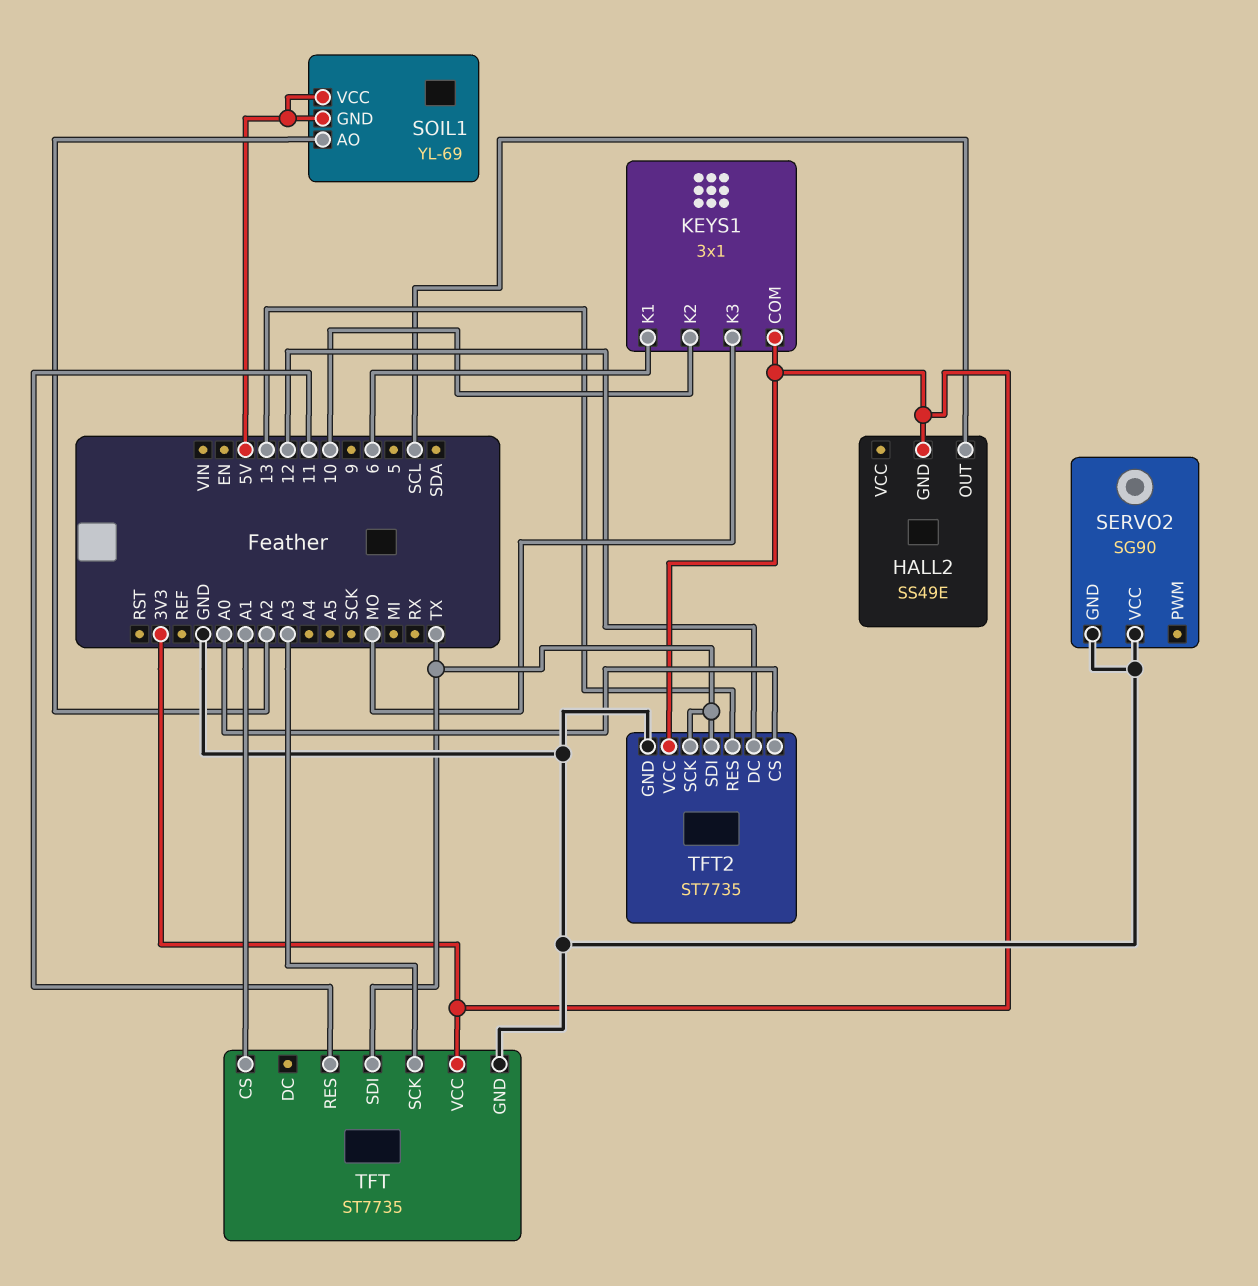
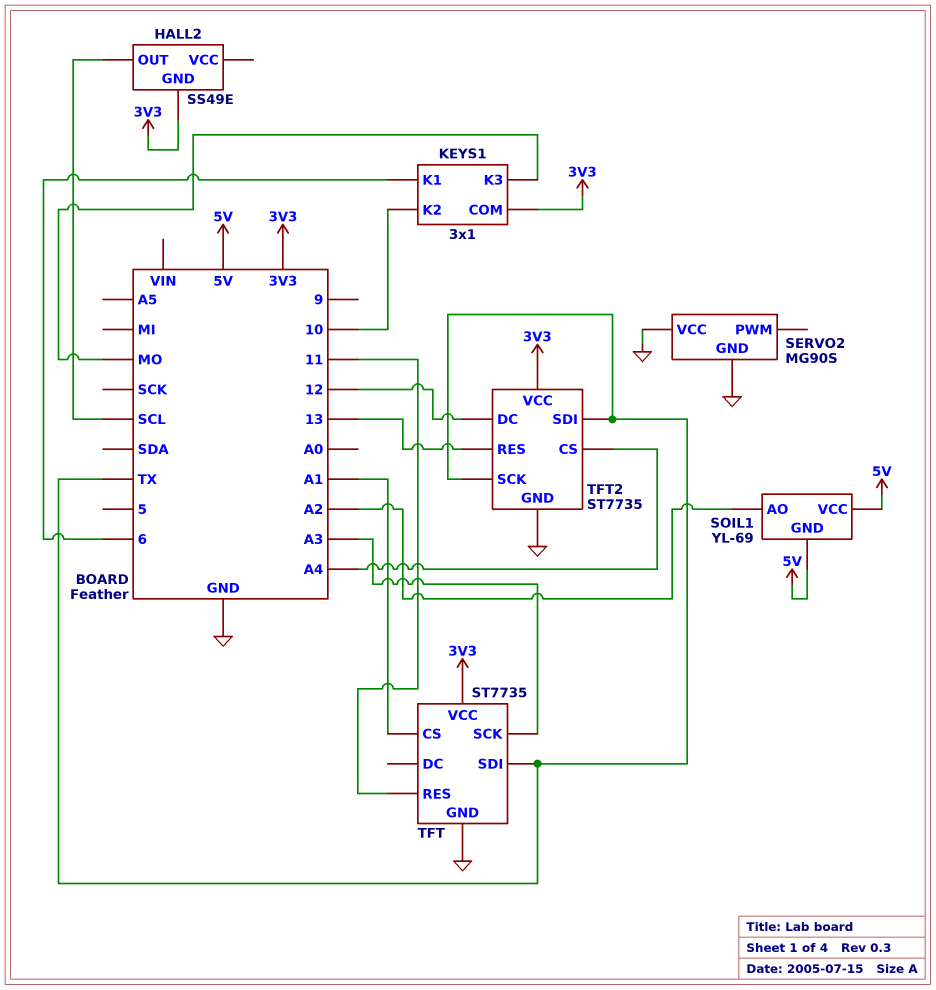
SERVO2: SG90 -> MG90S
TFT2 pin CS: A0 -> A4

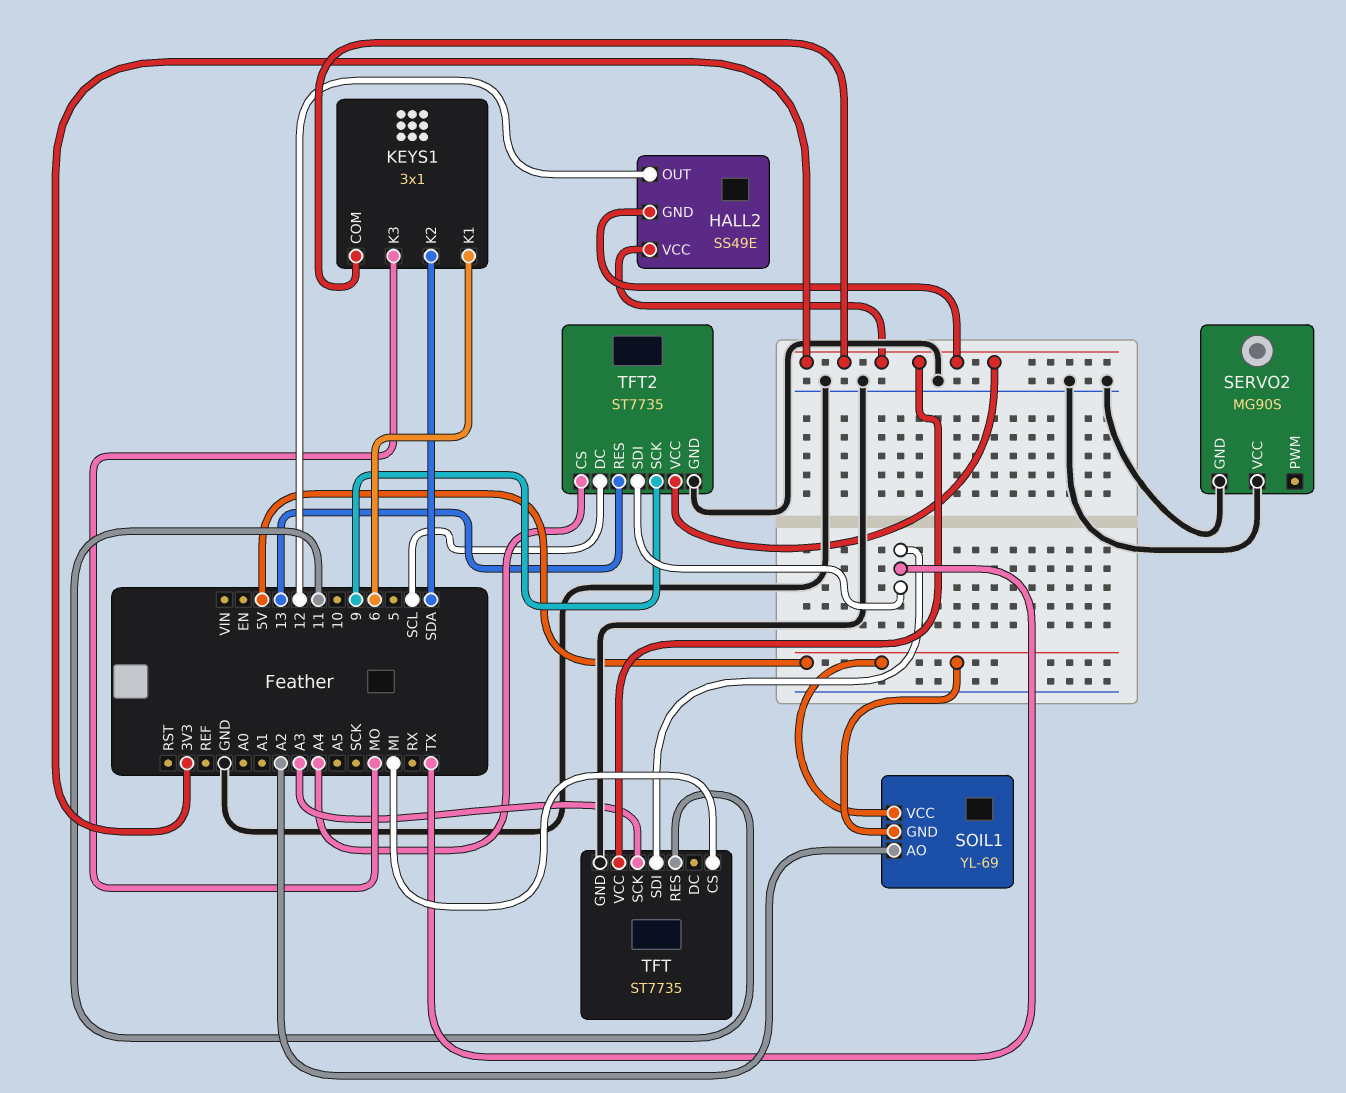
HALL2 pin OUT: SCL -> 12
HALL2 pin VCC: none -> 3V3
KEYS1 pin K2: 10 -> SDA
TFT pin CS: A1 -> MI
TFT2 pin DC: 12 -> SCL
TFT2 pin SCK: TX -> 9

